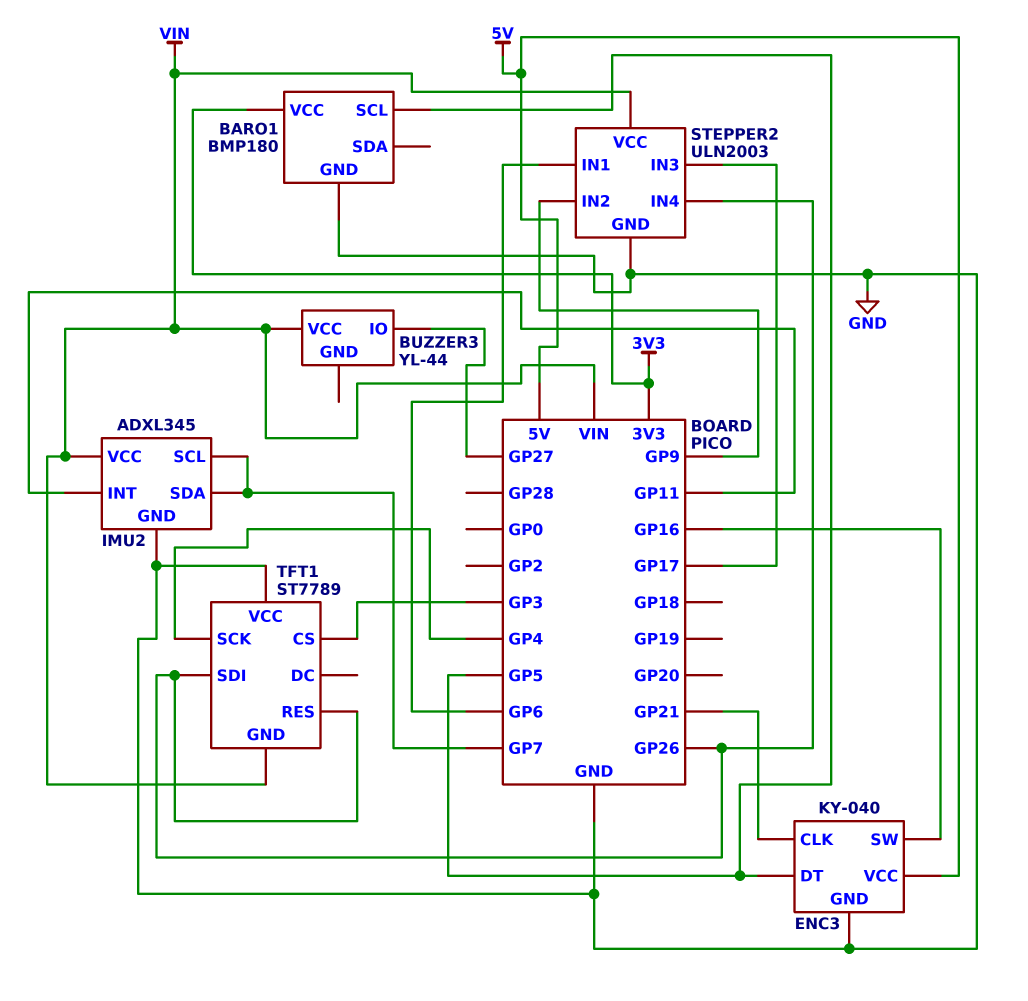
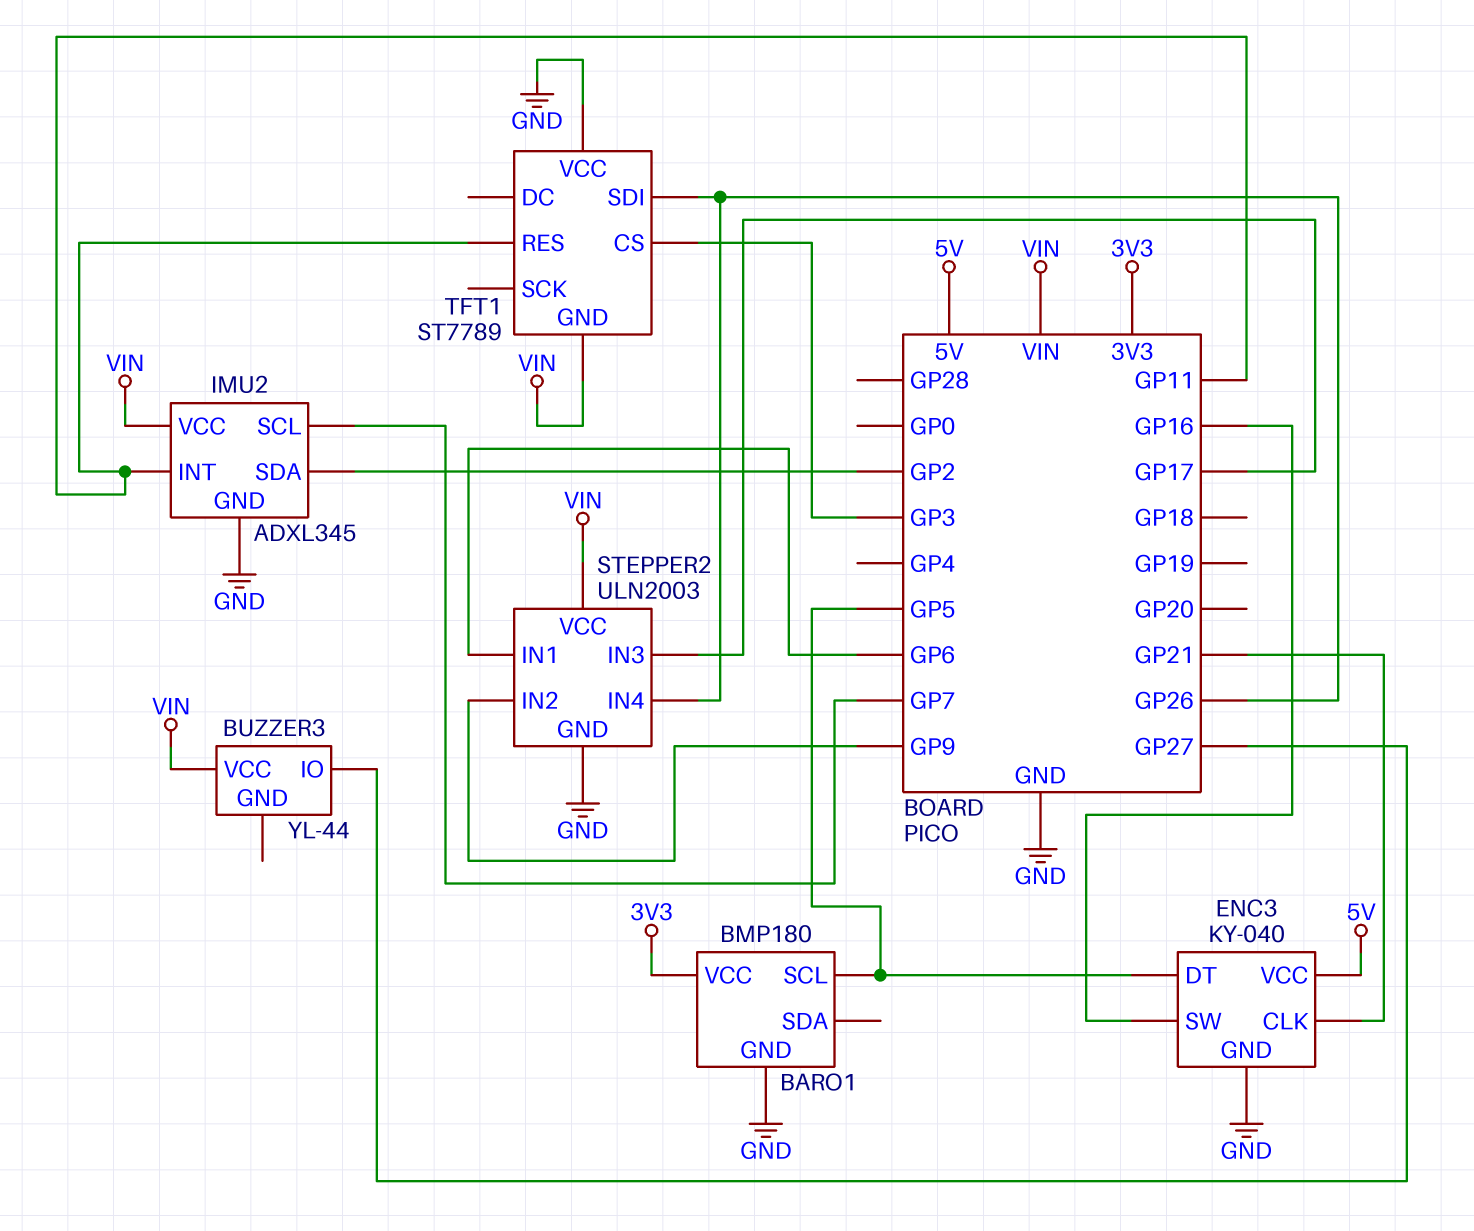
IMU2 pin SDA: GP7 -> GP2
TFT1 pin RES: GP26 -> GP11
TFT1 pin SCK: GP4 -> none

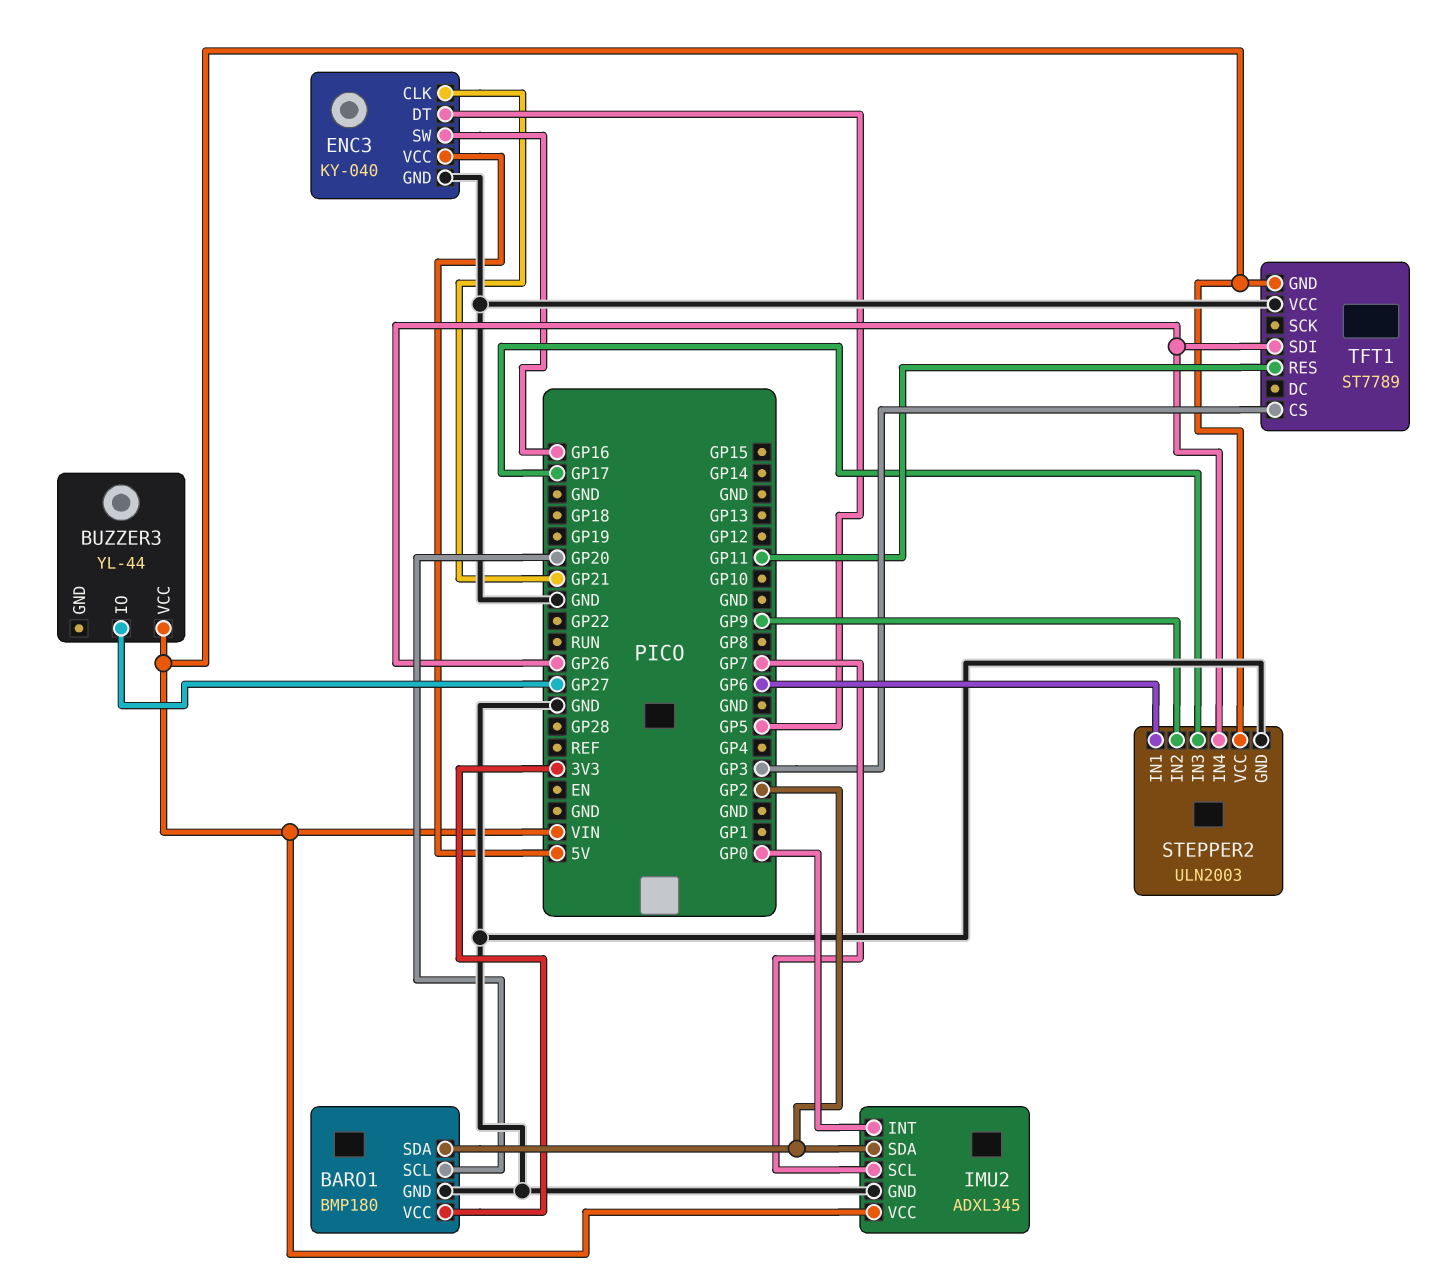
BARO1 pin SCL: GP5 -> GP20
BARO1 pin SDA: none -> GP2
IMU2 pin INT: GP11 -> GP0

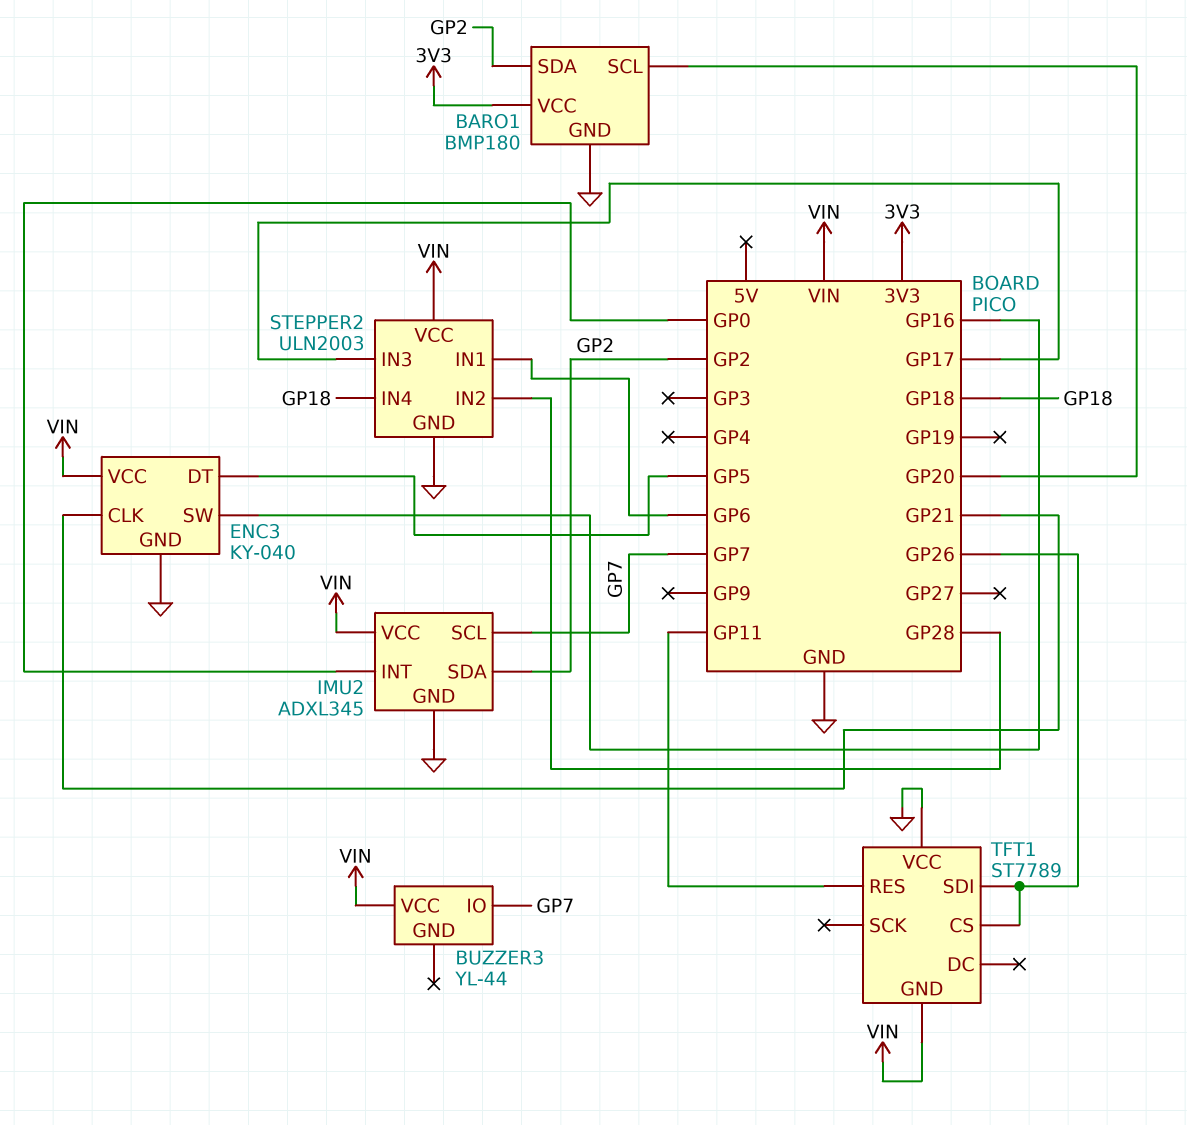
BUZZER3 pin IO: GP27 -> GP7
ENC3 pin VCC: 5V -> VIN
STEPPER2 pin IN2: GP9 -> GP28
STEPPER2 pin IN4: GP26 -> GP18
TFT1 pin CS: GP3 -> GP26

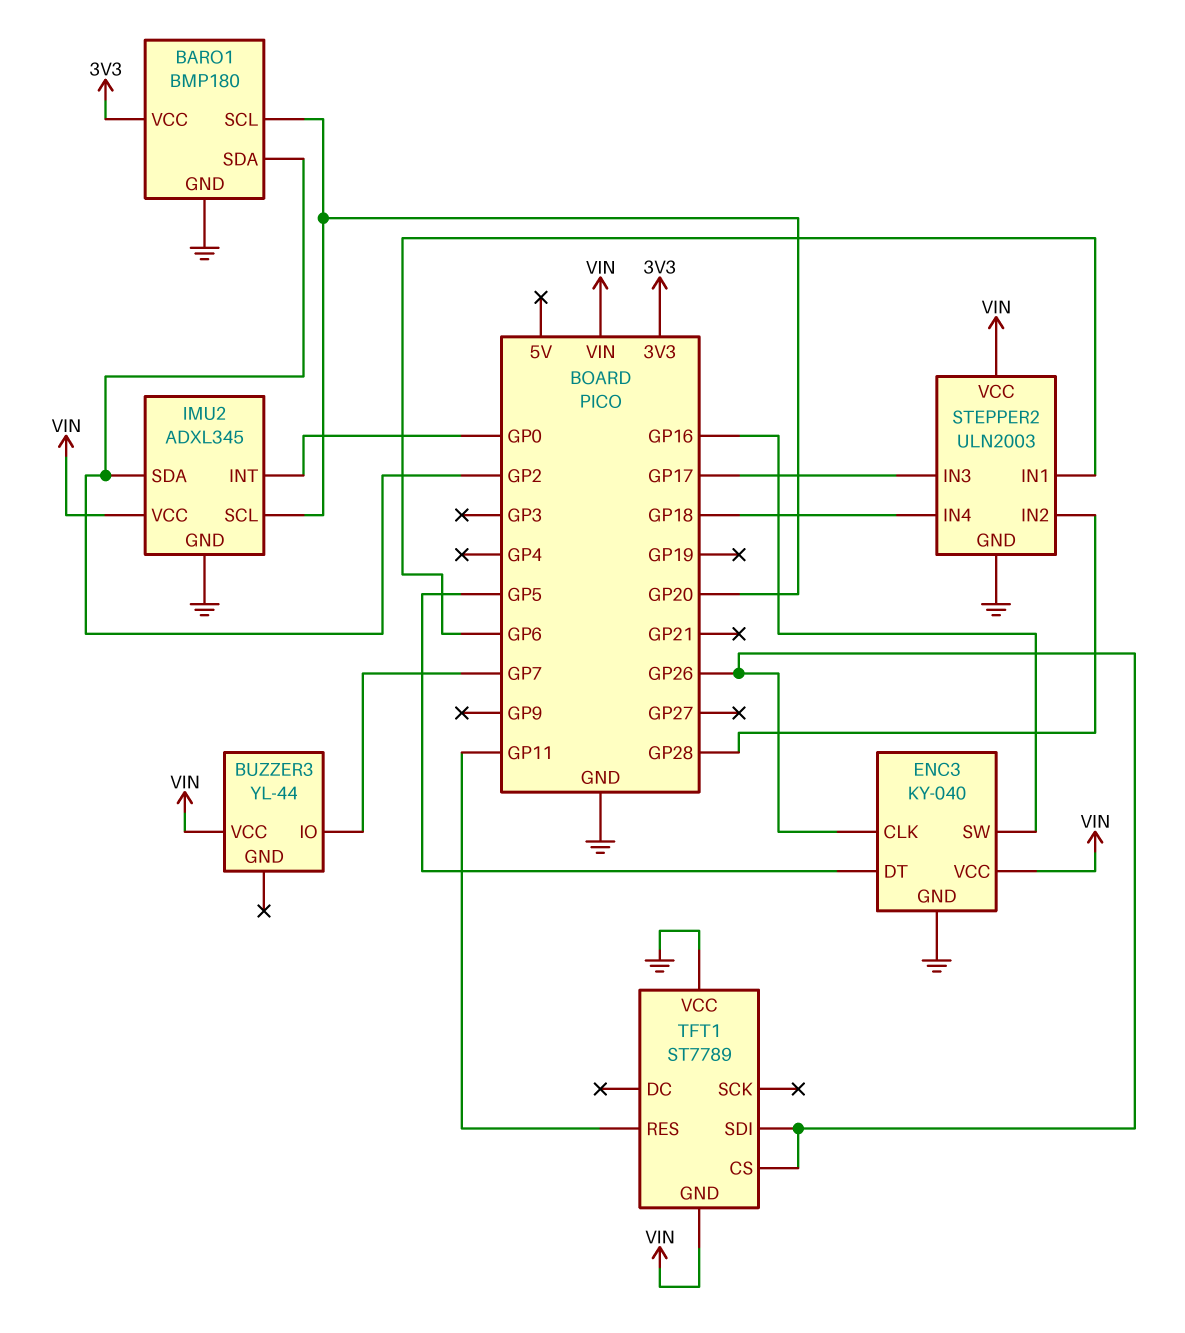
ENC3 pin CLK: GP21 -> GP26
IMU2 pin SCL: GP7 -> GP20

